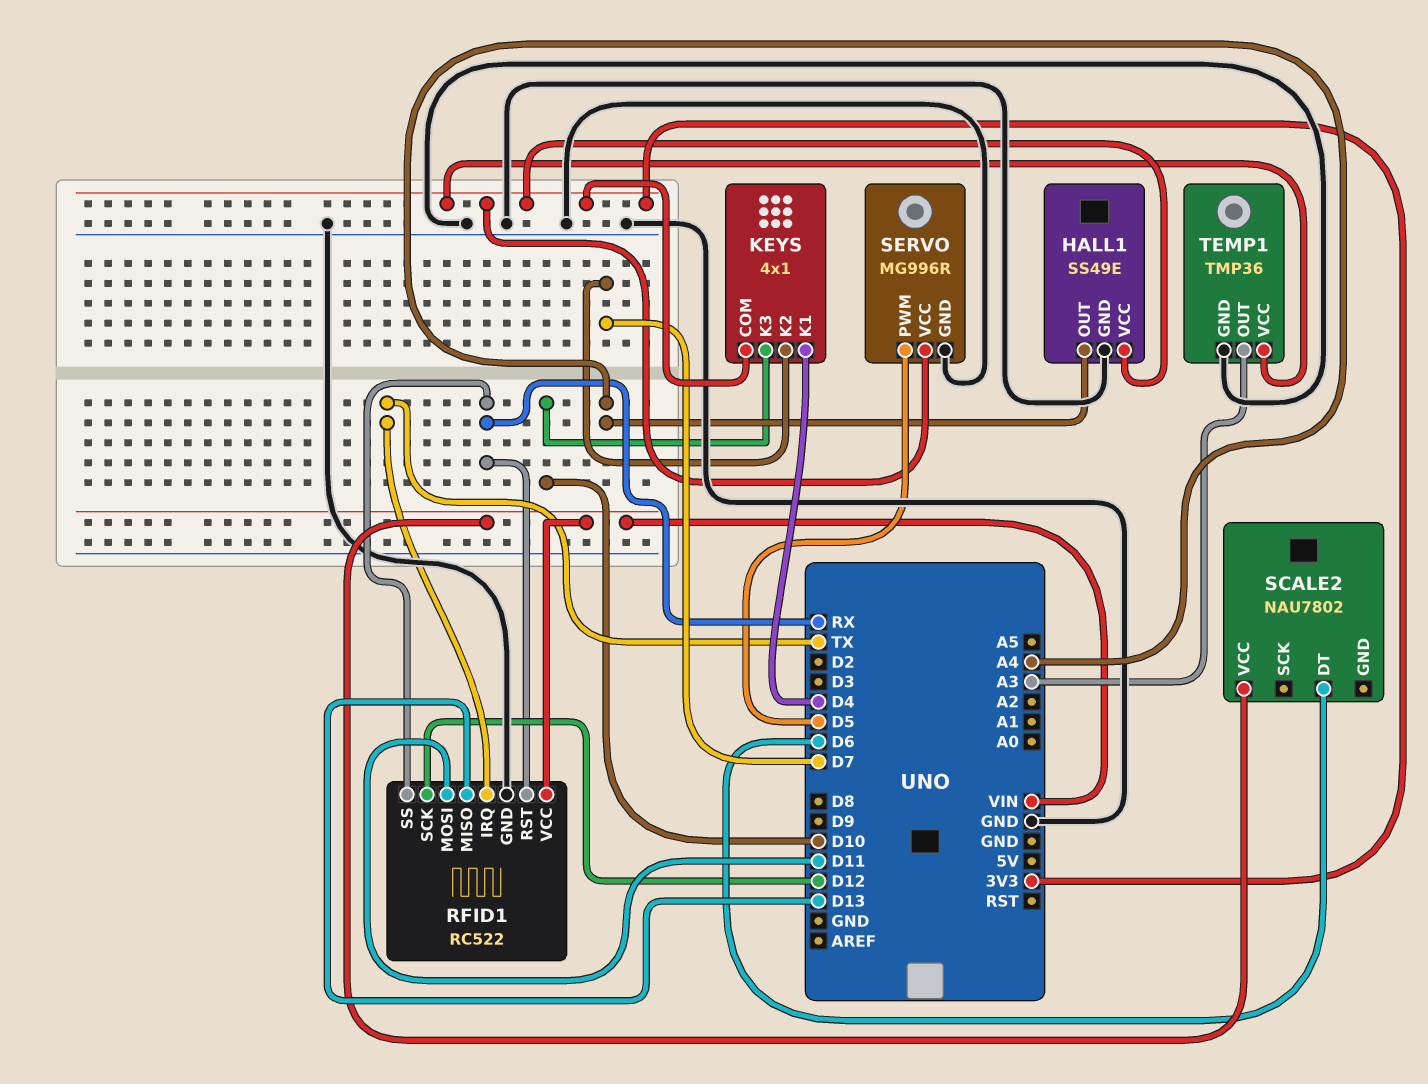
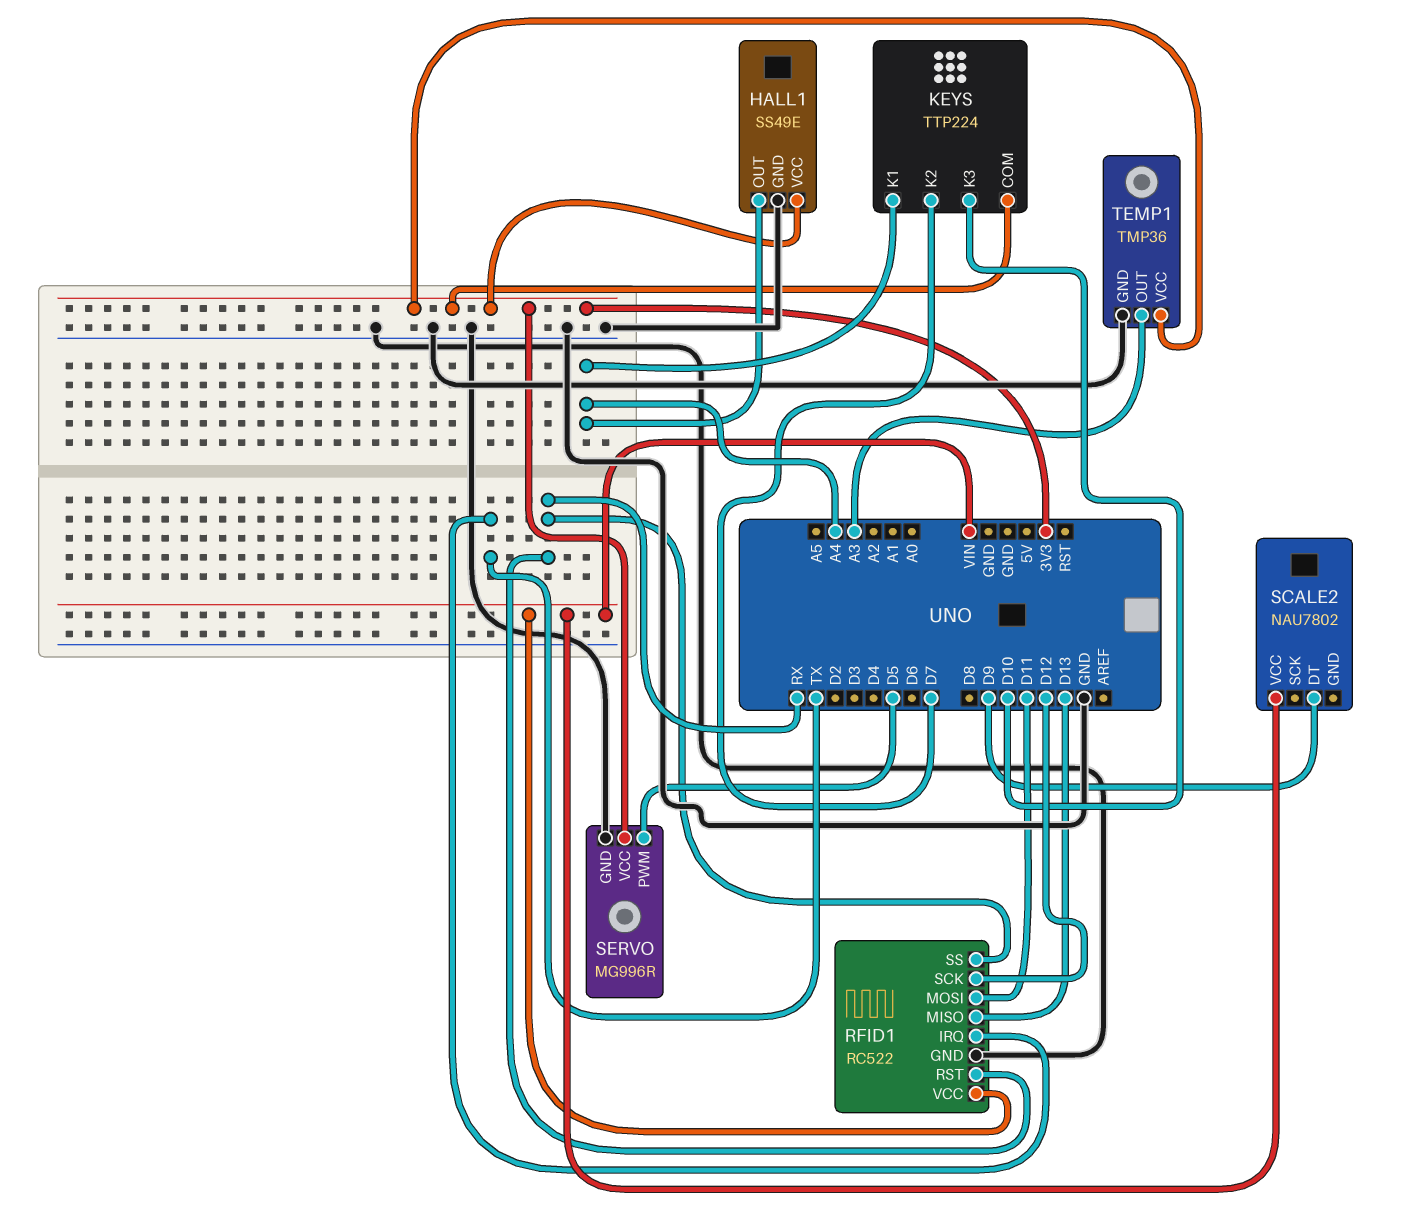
KEYS: 4x1 -> TTP224
KEYS pin K1: D4 -> A4
SCALE2 pin DT: D6 -> D9

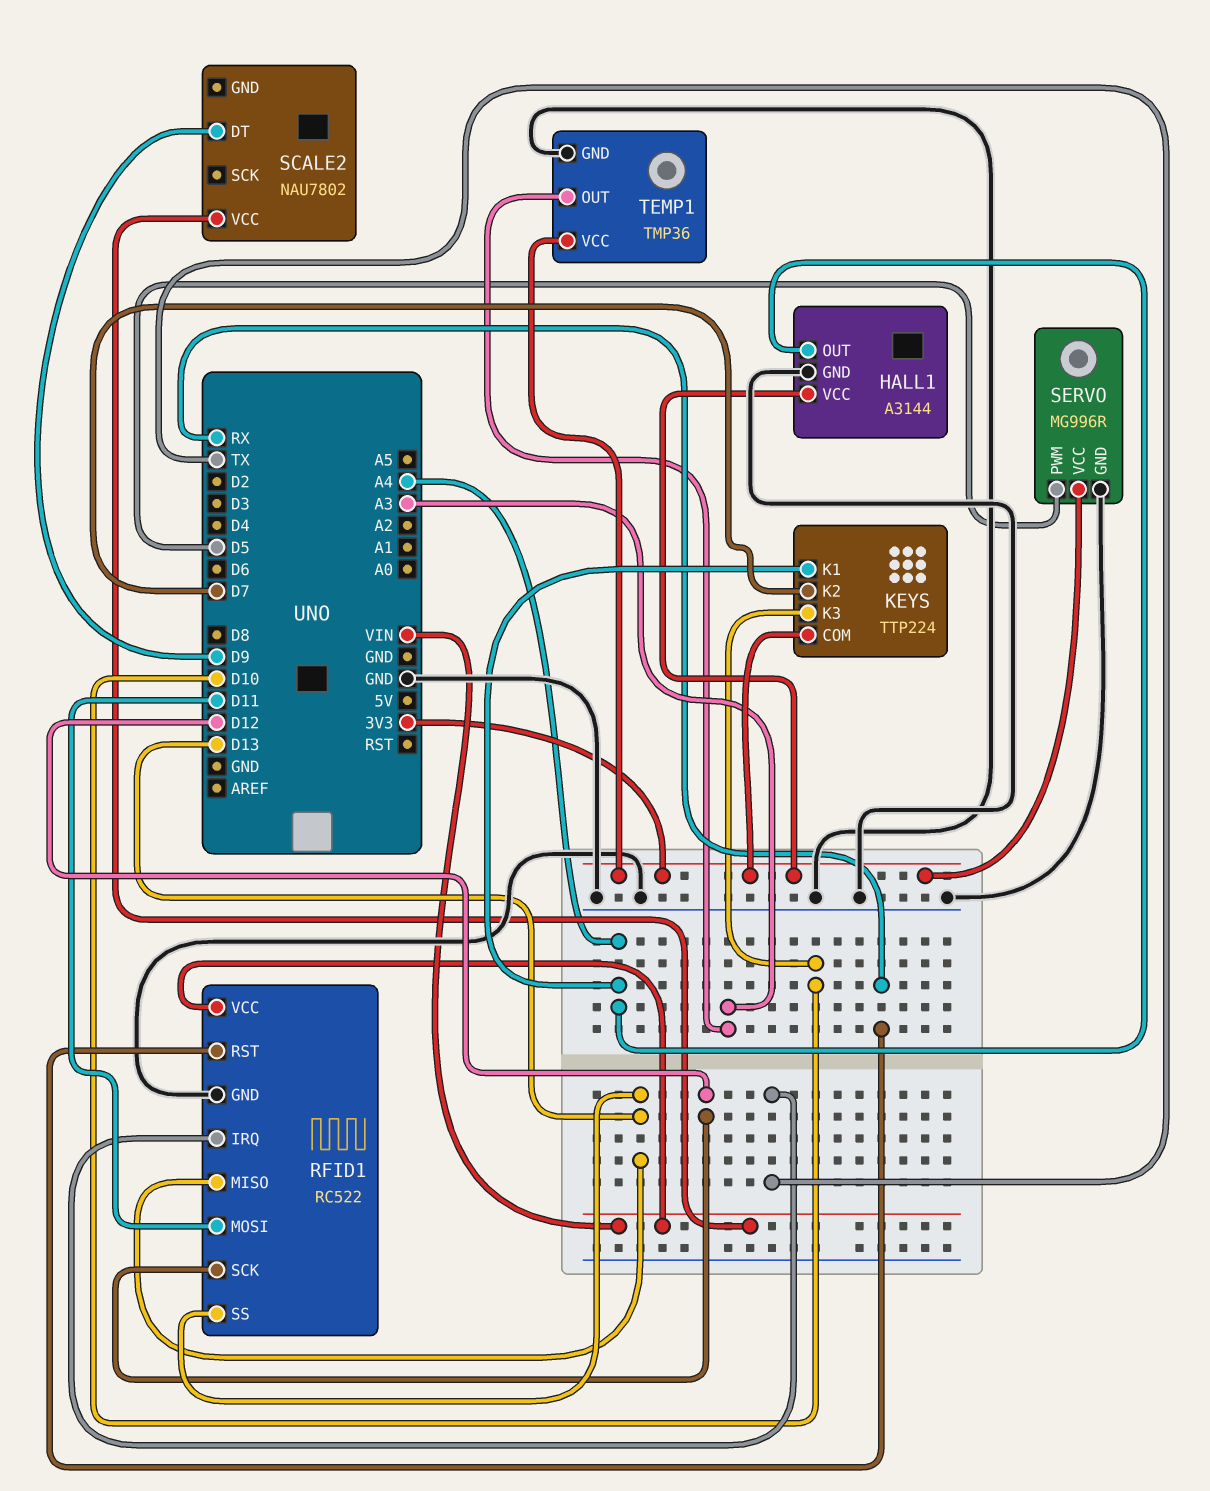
HALL1: SS49E -> A3144
RFID1 pin SS: RX -> D13

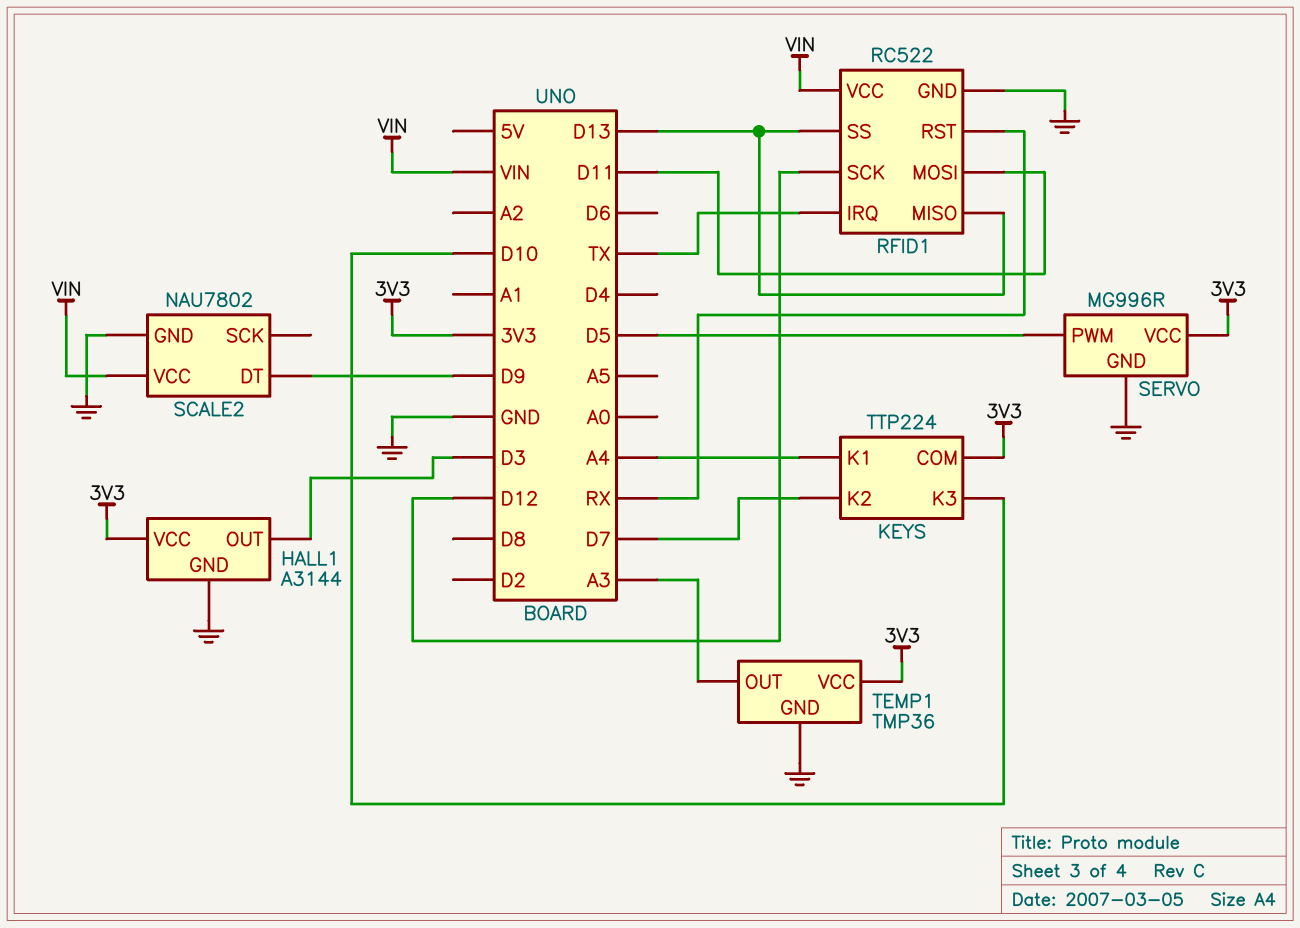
HALL1 pin OUT: A4 -> D3
SCALE2 pin GND: none -> GND

